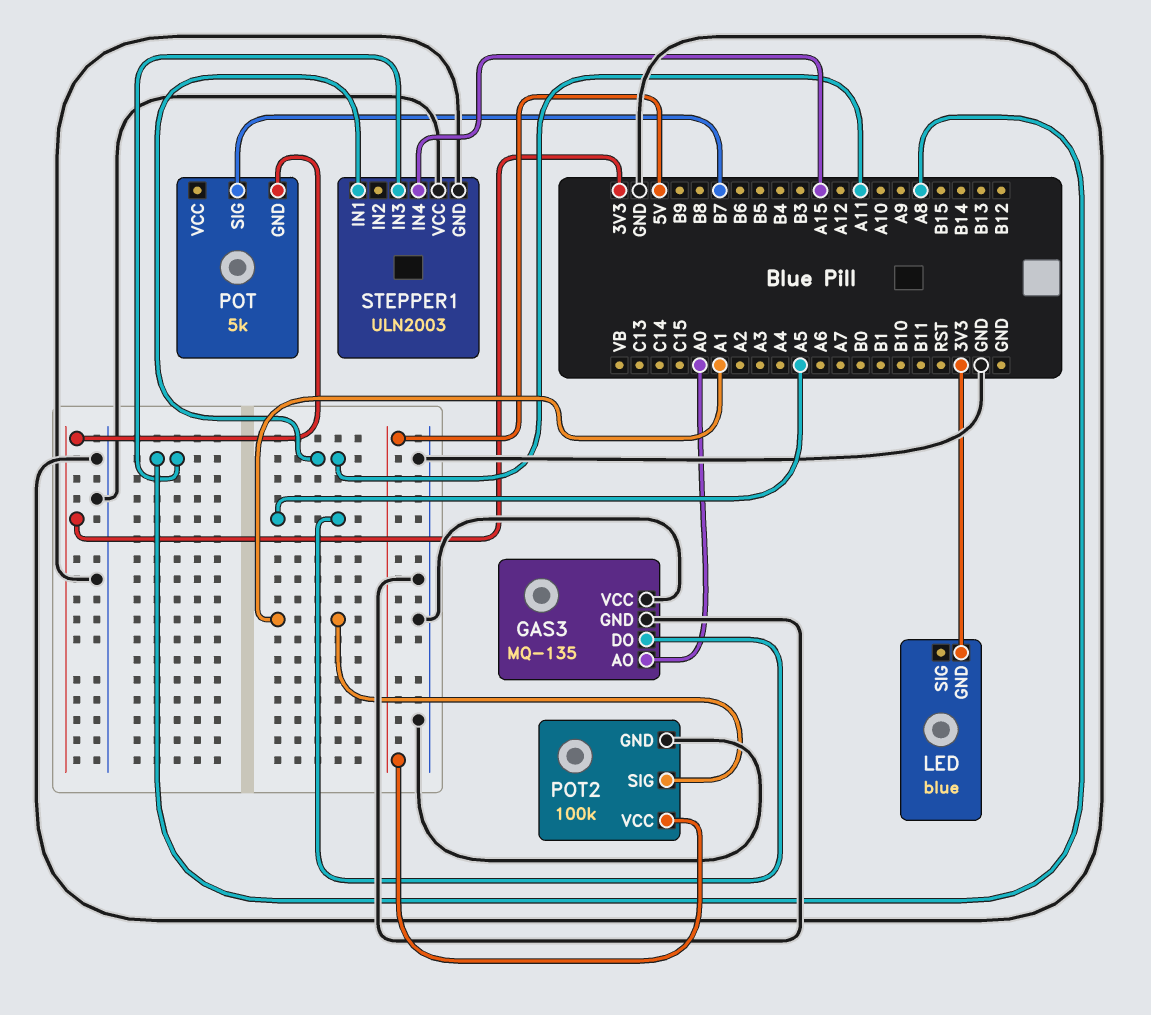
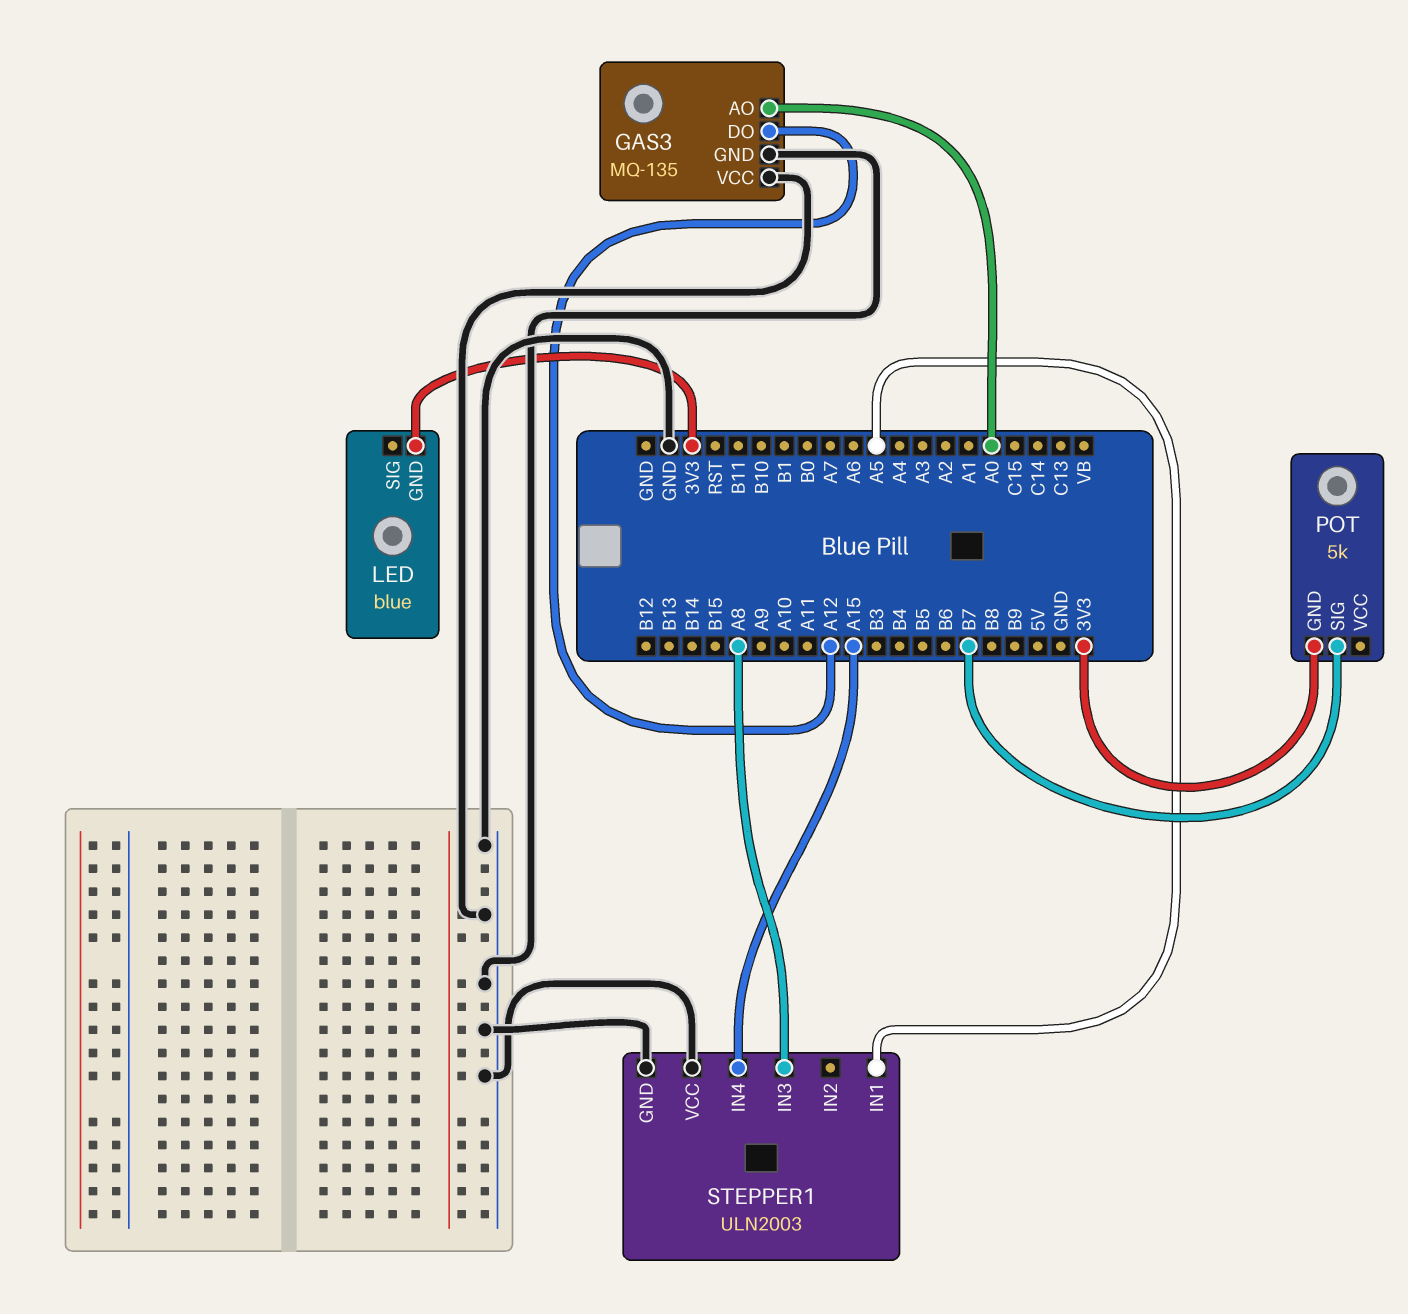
GAS3 pin DO: A5 -> A12
POT2: 100k -> none
POT2 pin GND: GND -> none
POT2 pin SIG: A1 -> none
POT2 pin VCC: 5V -> none
STEPPER1 pin IN1: A11 -> A5

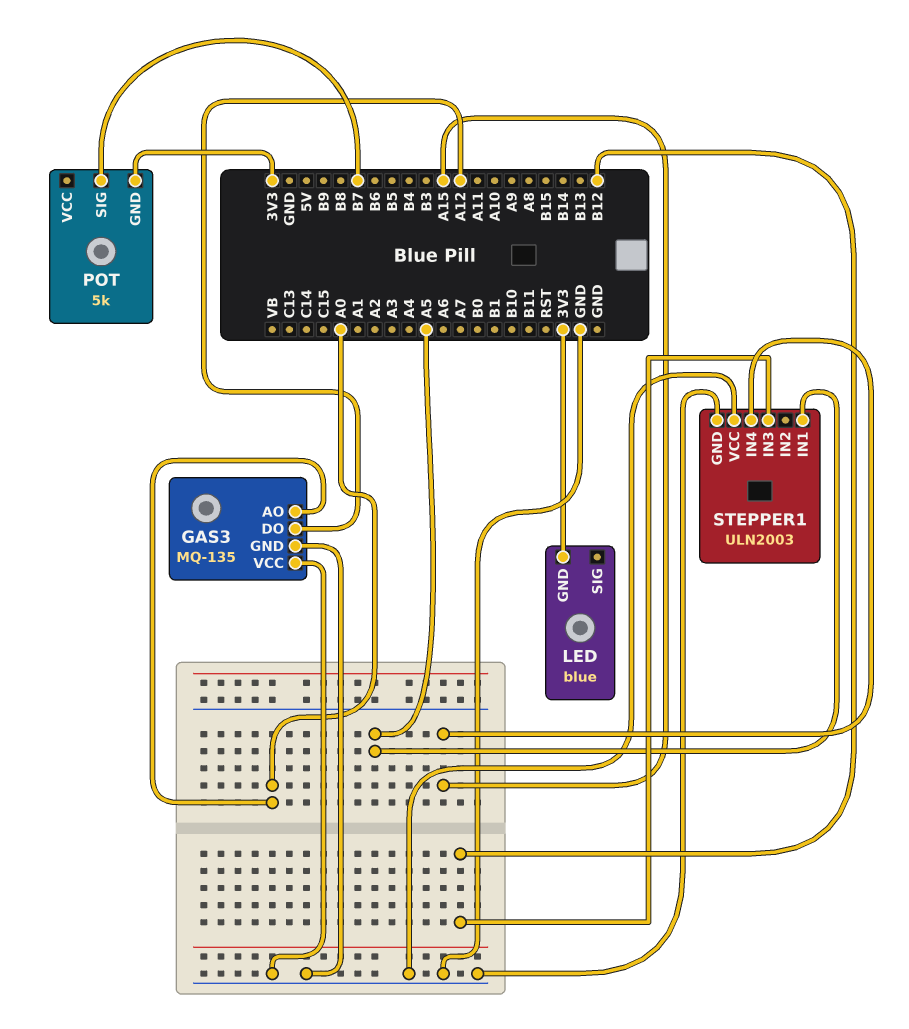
STEPPER1 pin IN3: A8 -> B12

